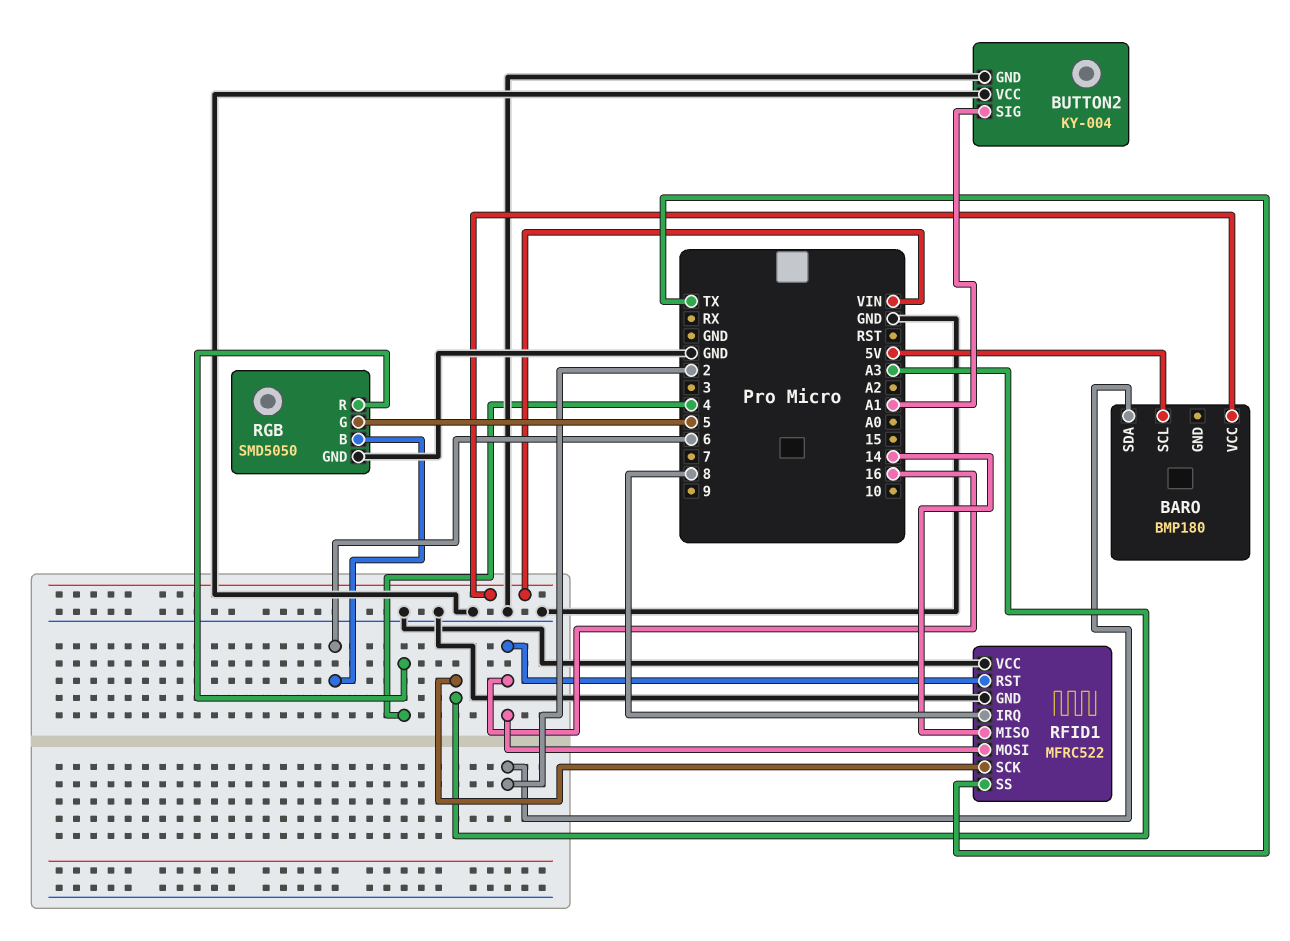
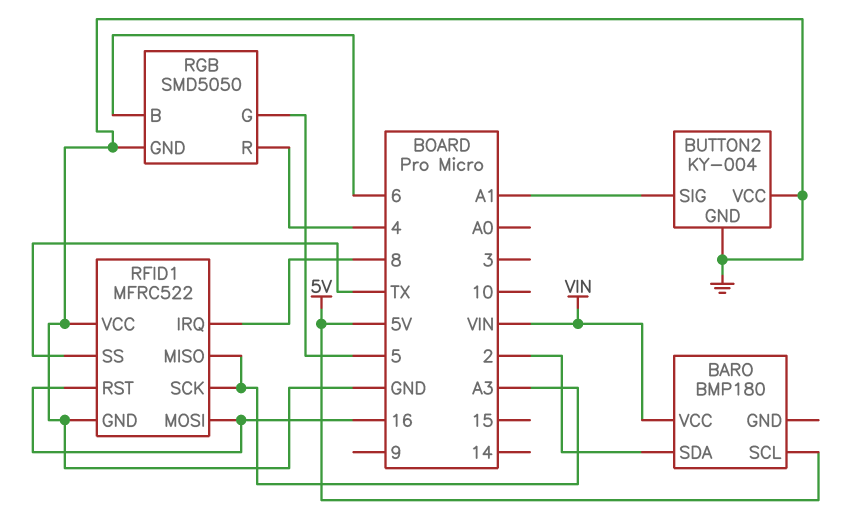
RFID1 pin MISO: 14 -> A3

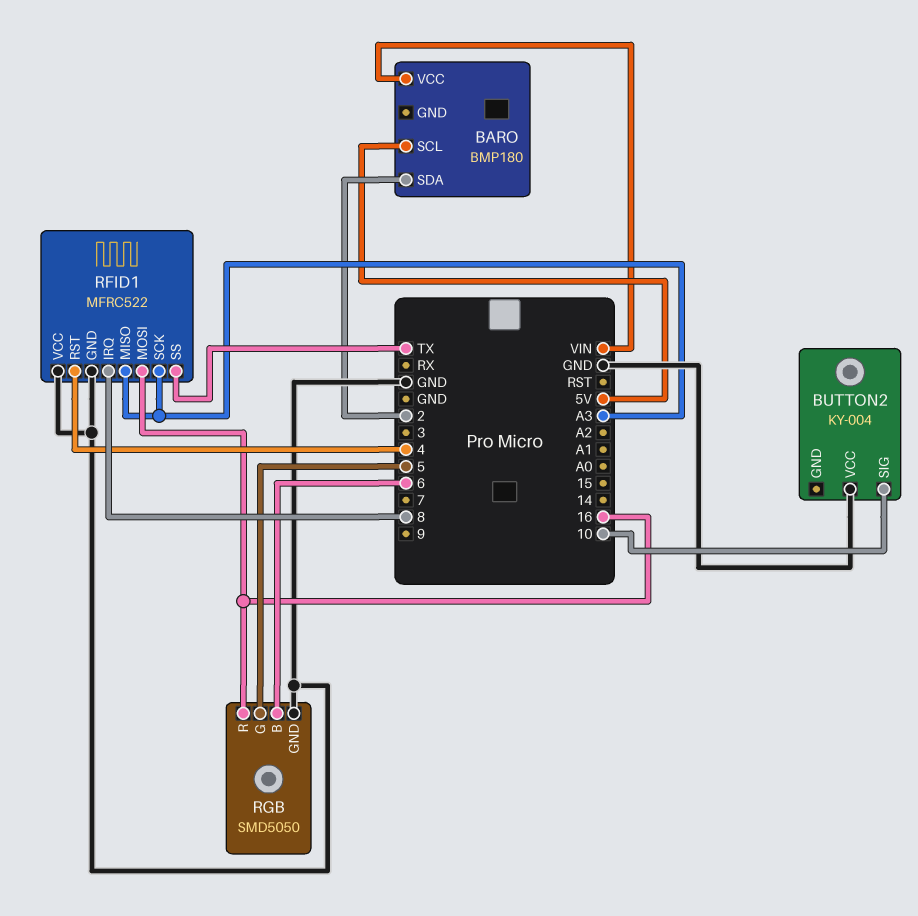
BUTTON2 pin GND: GND -> none
BUTTON2 pin SIG: A1 -> 10
RFID1 pin RST: 16 -> 4
RGB pin R: 4 -> 16

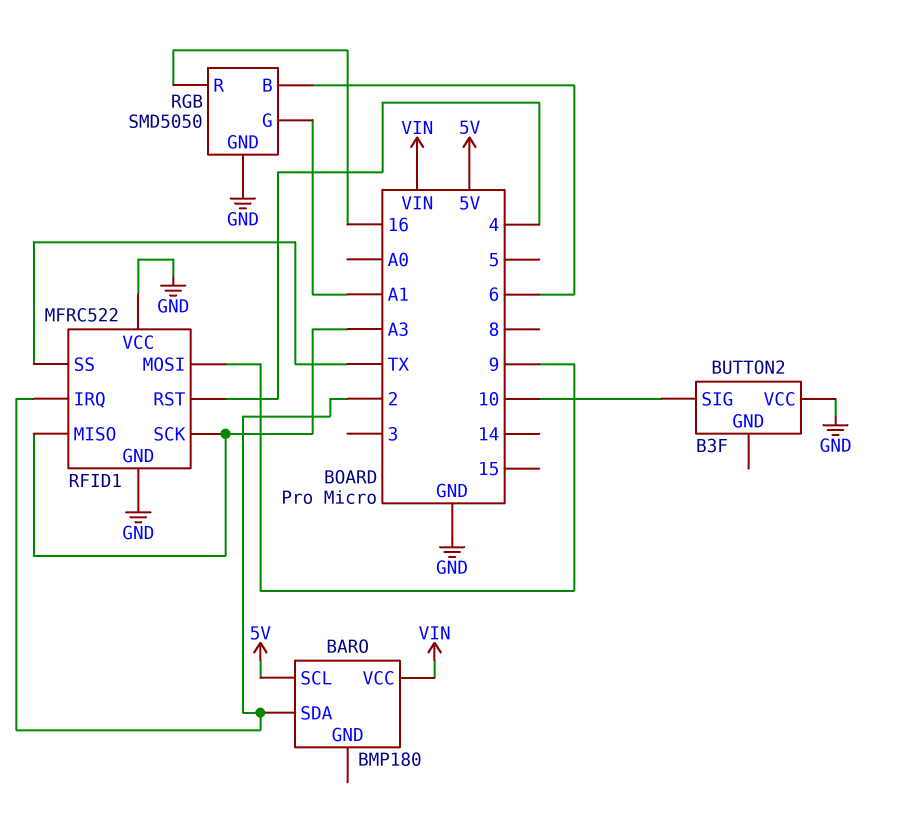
BUTTON2: KY-004 -> B3F
RFID1 pin IRQ: 8 -> 2
RFID1 pin MOSI: 16 -> 9
RGB pin G: 5 -> A1

